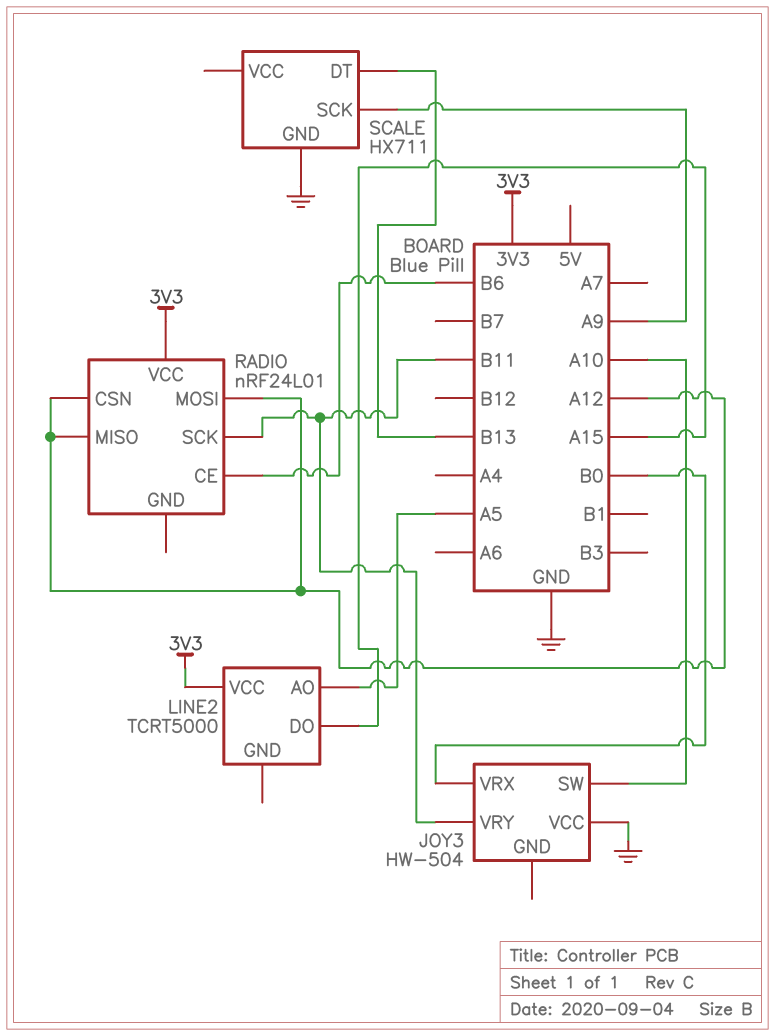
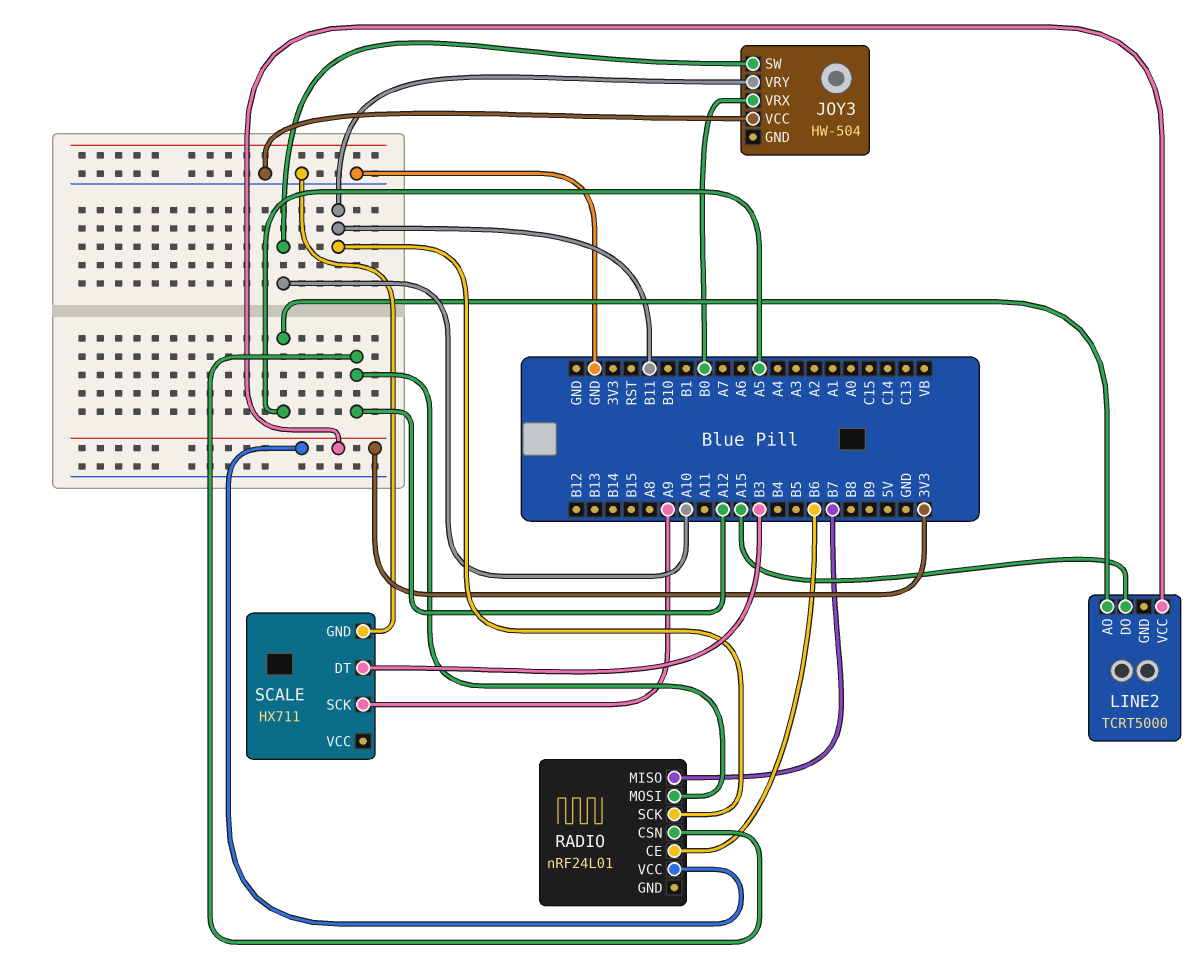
RADIO pin MISO: A12 -> B7
SCALE pin DT: B13 -> B3

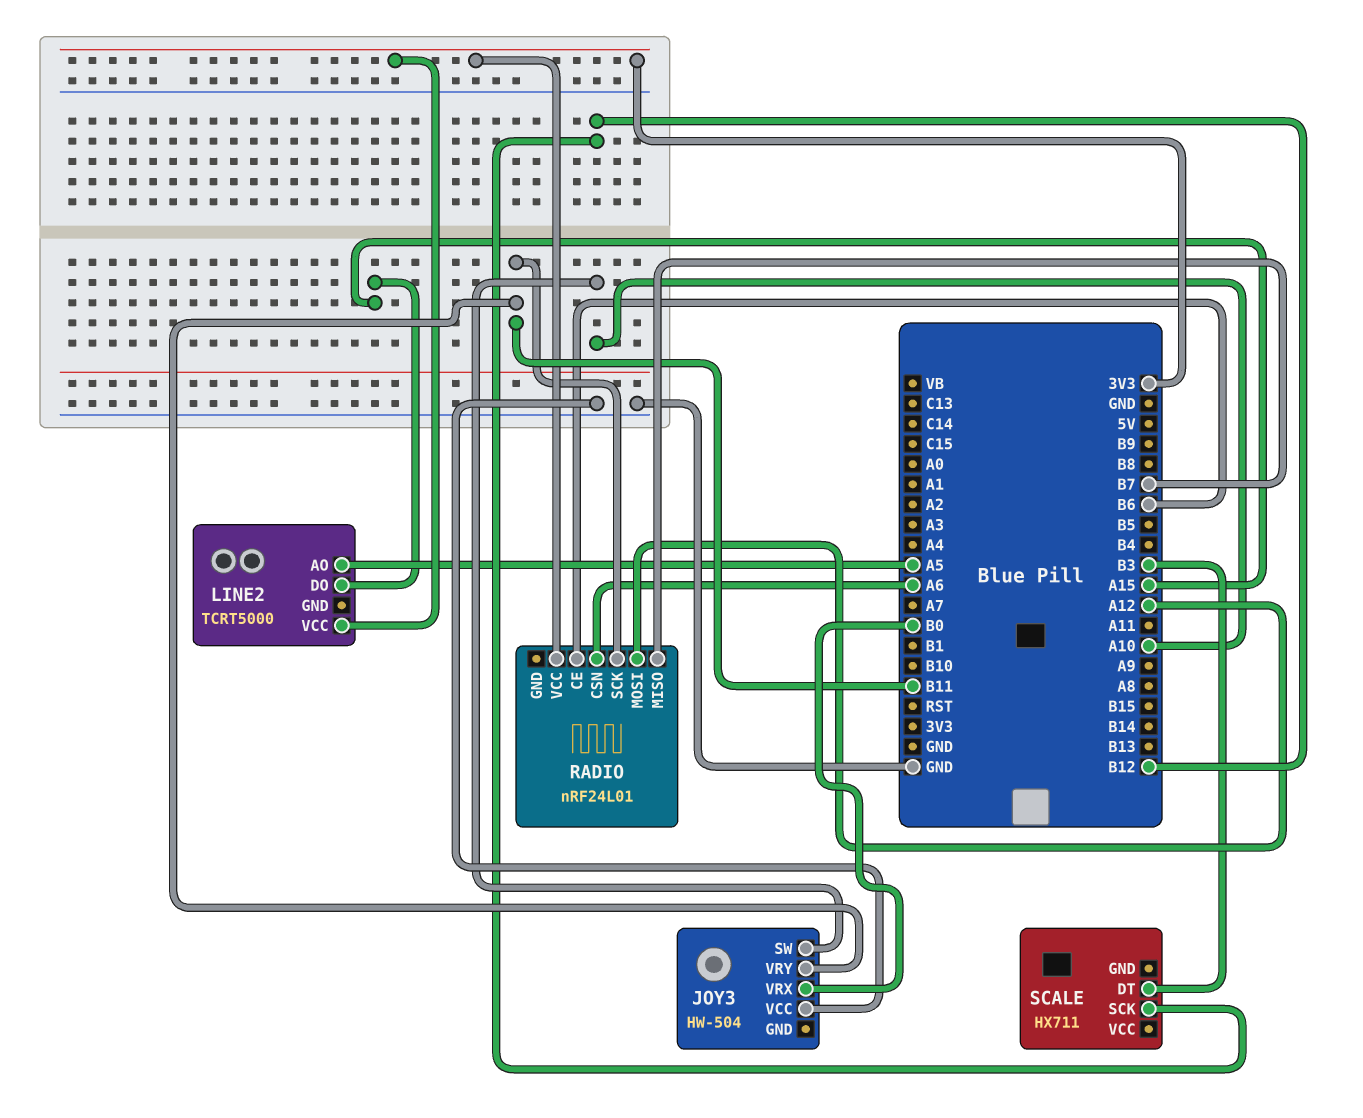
RADIO pin CSN: A12 -> A6
SCALE pin GND: GND -> none
SCALE pin SCK: A9 -> B12

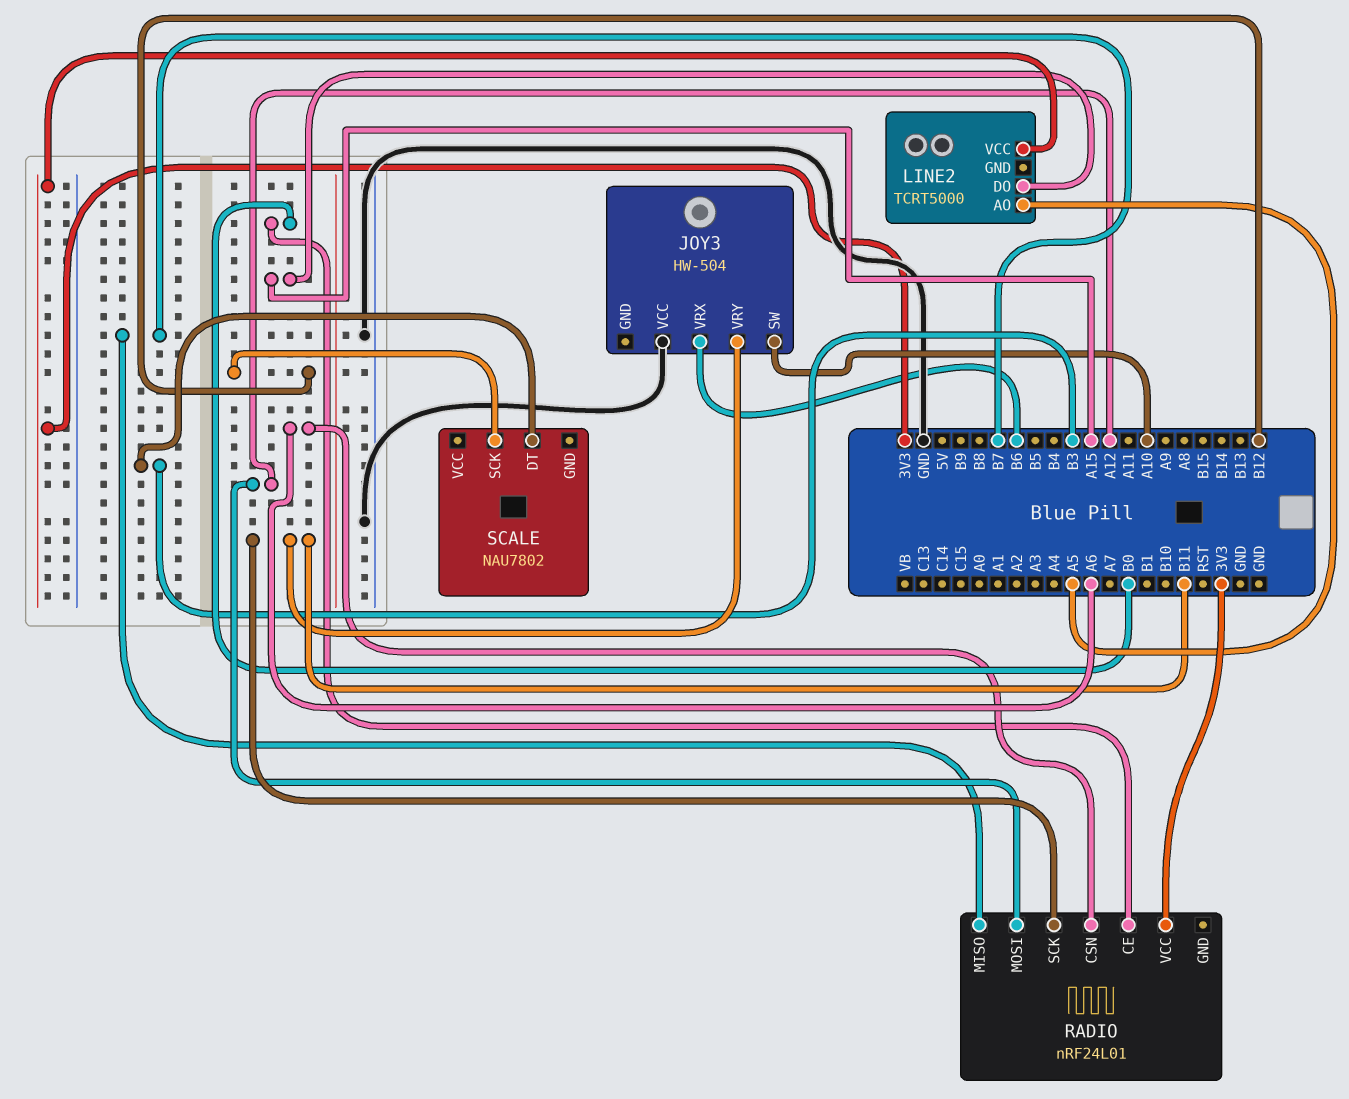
JOY3 pin VRX: B0 -> B6
RADIO pin CE: B6 -> B0
SCALE: HX711 -> NAU7802

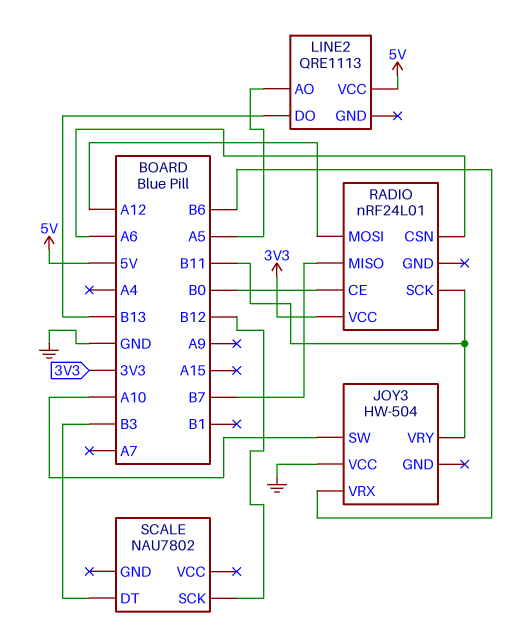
LINE2: TCRT5000 -> QRE1113
LINE2 pin DO: A15 -> B13
LINE2 pin VCC: 3V3 -> 5V

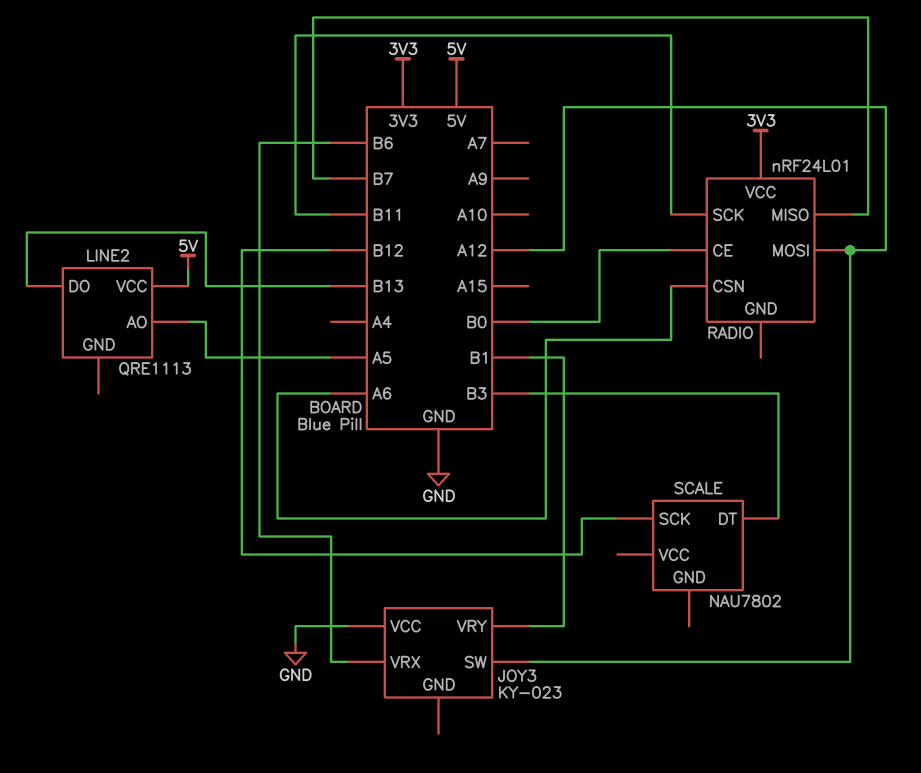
JOY3: HW-504 -> KY-023
JOY3 pin SW: A10 -> A12
JOY3 pin VRY: B11 -> B1

